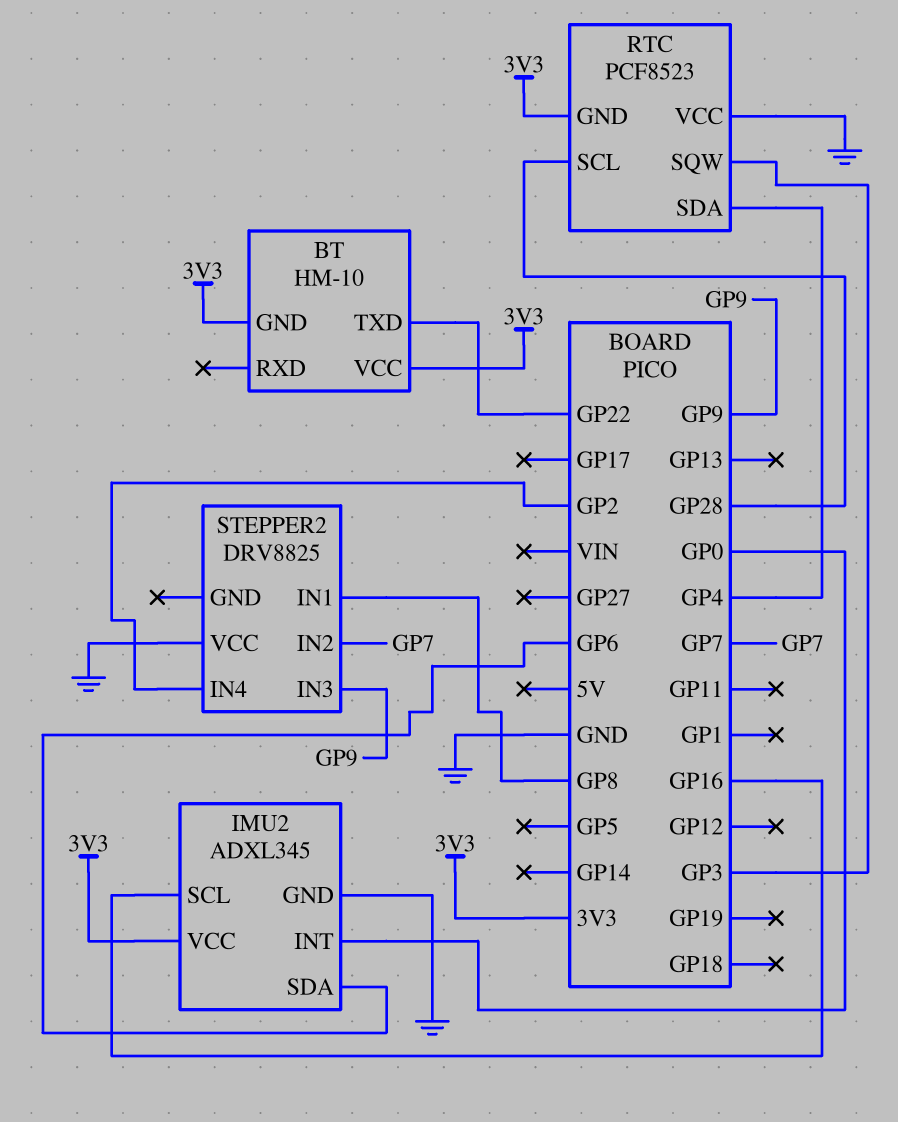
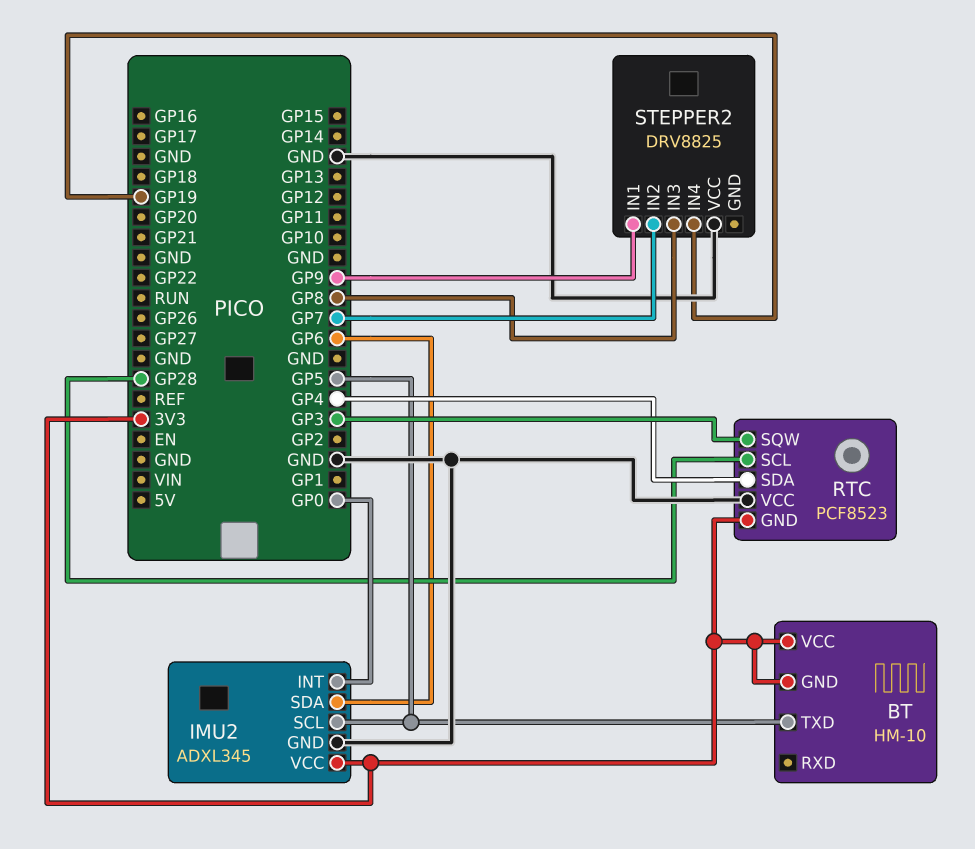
BT pin TXD: GP22 -> GP5
IMU2 pin SCL: GP16 -> GP5
STEPPER2 pin IN1: GP8 -> GP9
STEPPER2 pin IN3: GP9 -> GP8
STEPPER2 pin IN4: GP2 -> GP19

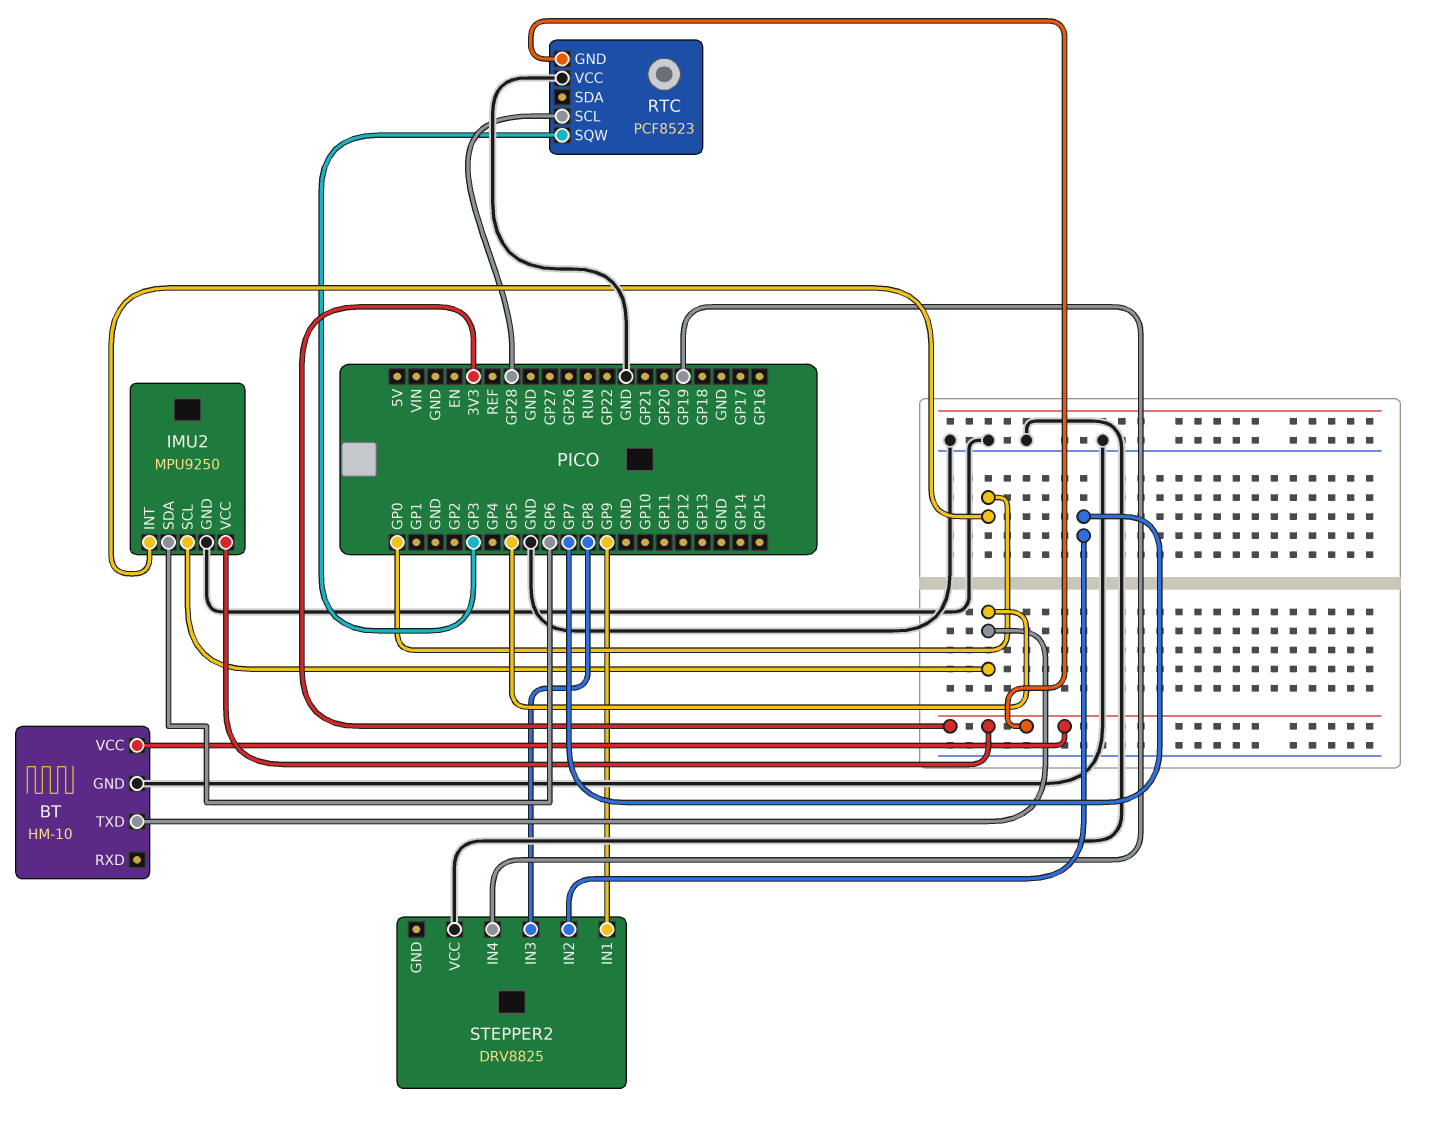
BT pin GND: 3V3 -> GND
IMU2: ADXL345 -> MPU9250
RTC pin SDA: GP4 -> none

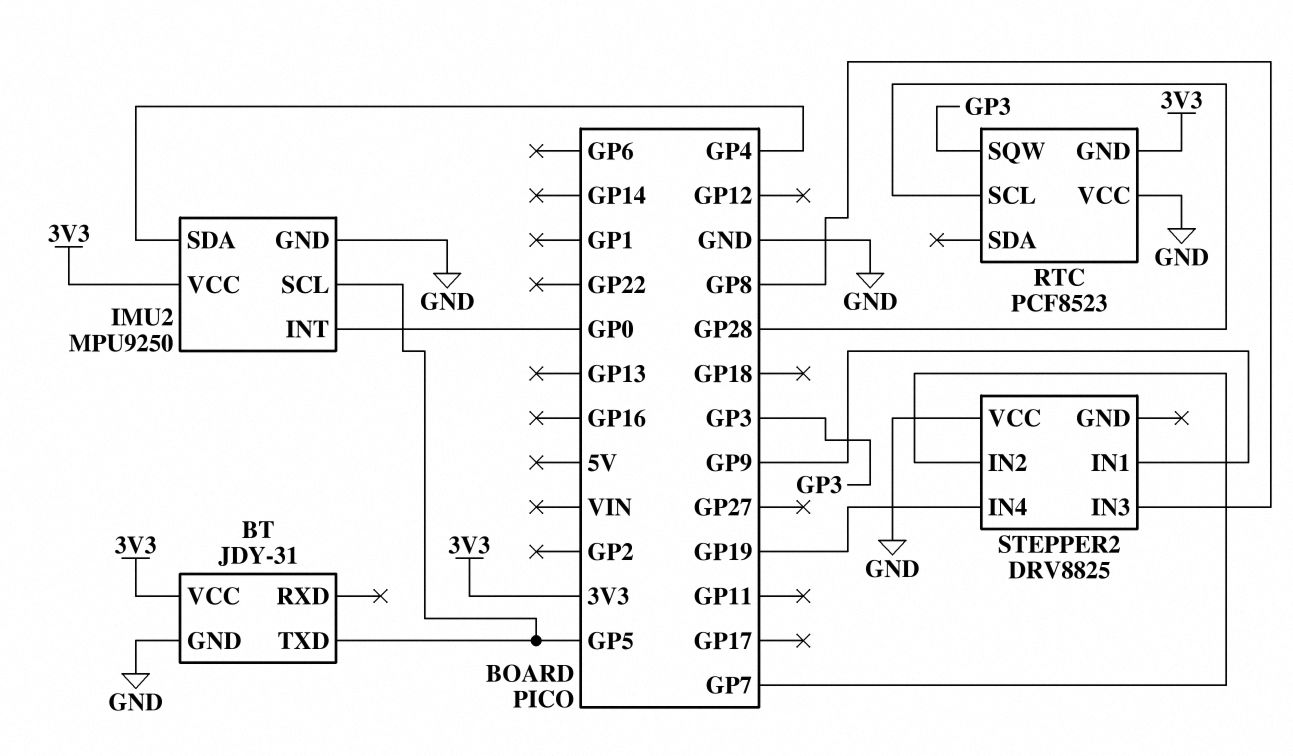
BT: HM-10 -> JDY-31
IMU2 pin SDA: GP6 -> GP4

